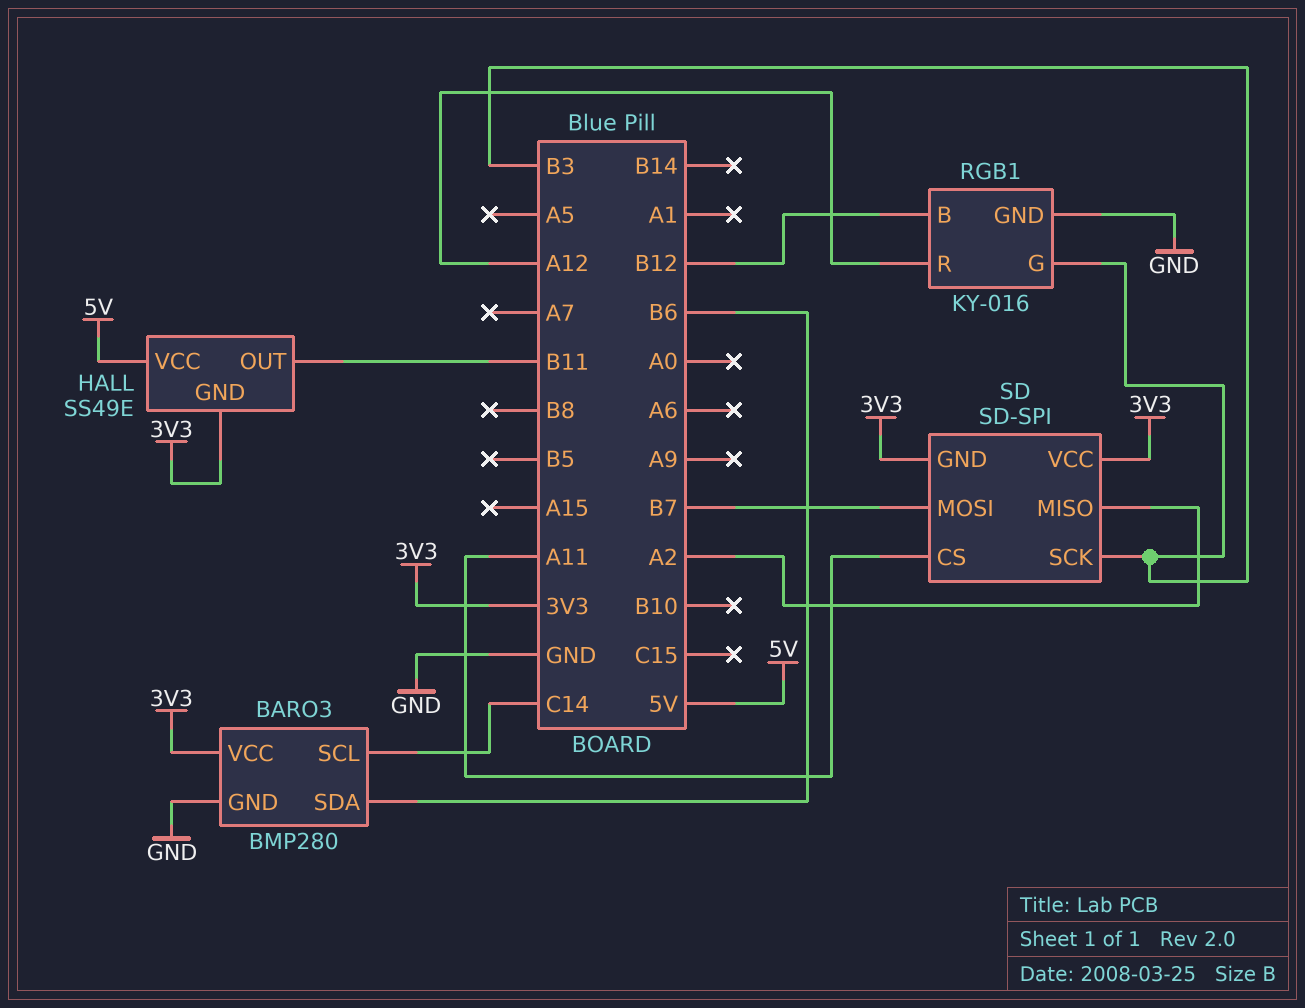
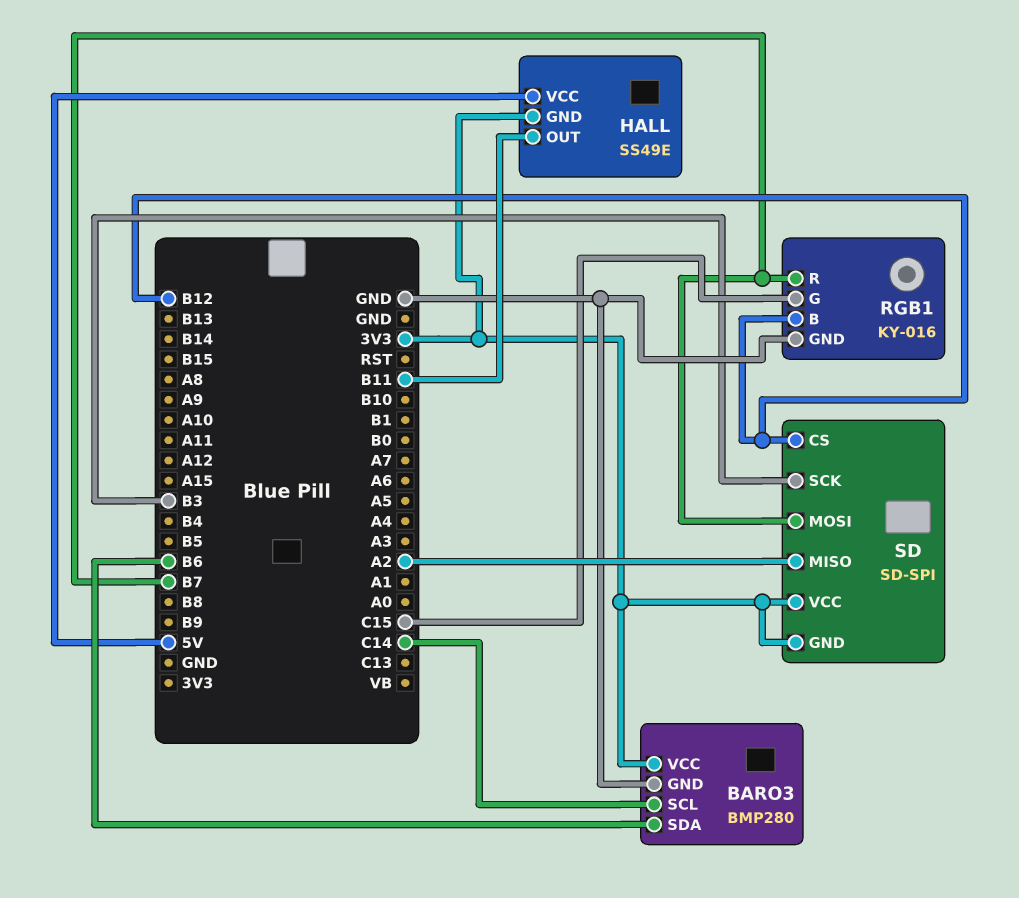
RGB1 pin G: B3 -> C15
RGB1 pin R: A12 -> B7
SD pin CS: A11 -> B12

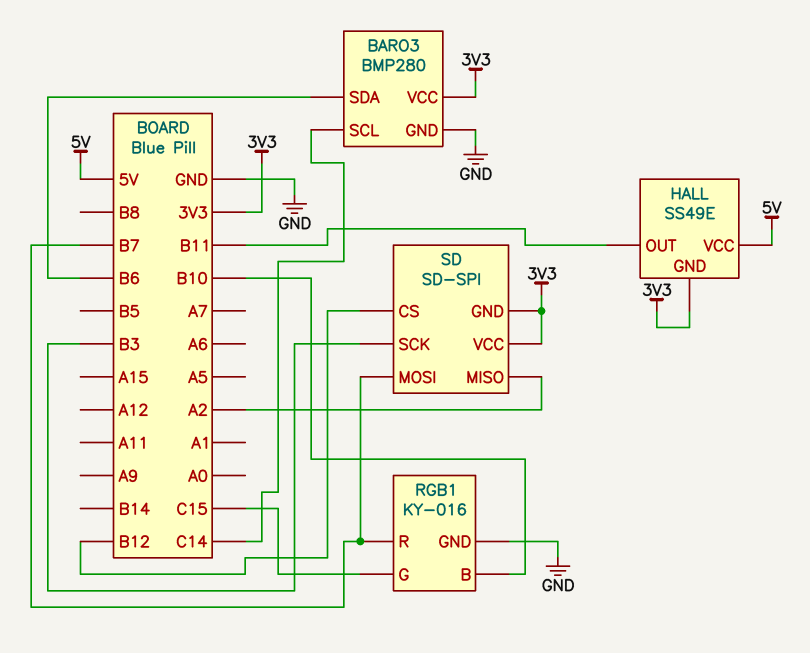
RGB1 pin B: B12 -> B10

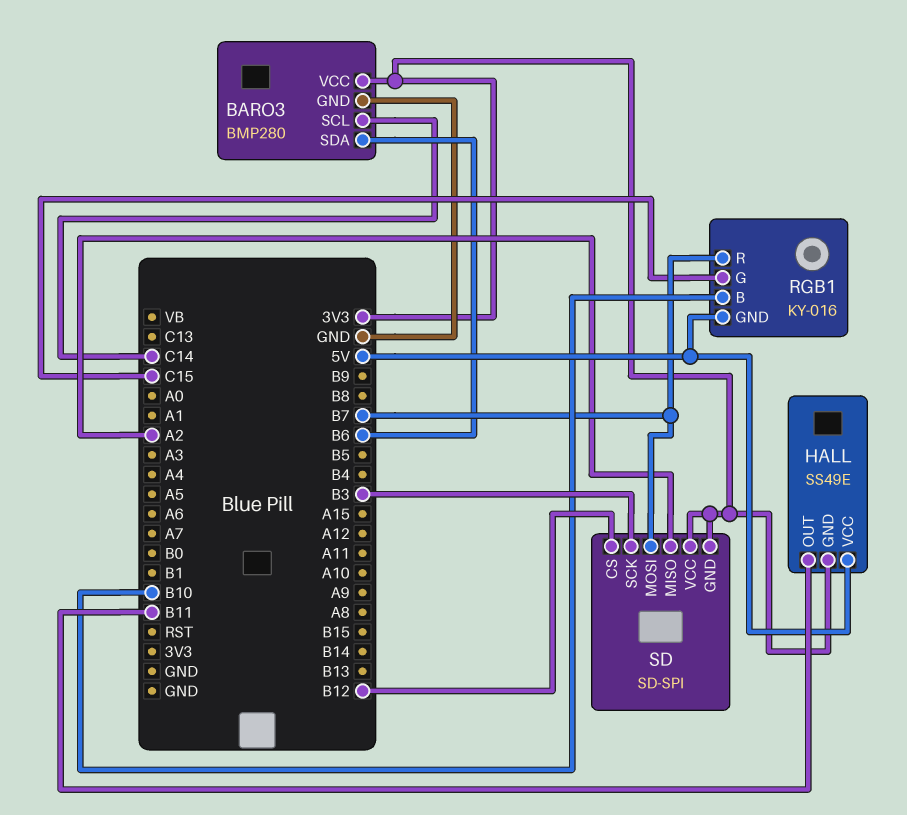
RGB1 pin GND: GND -> 5V

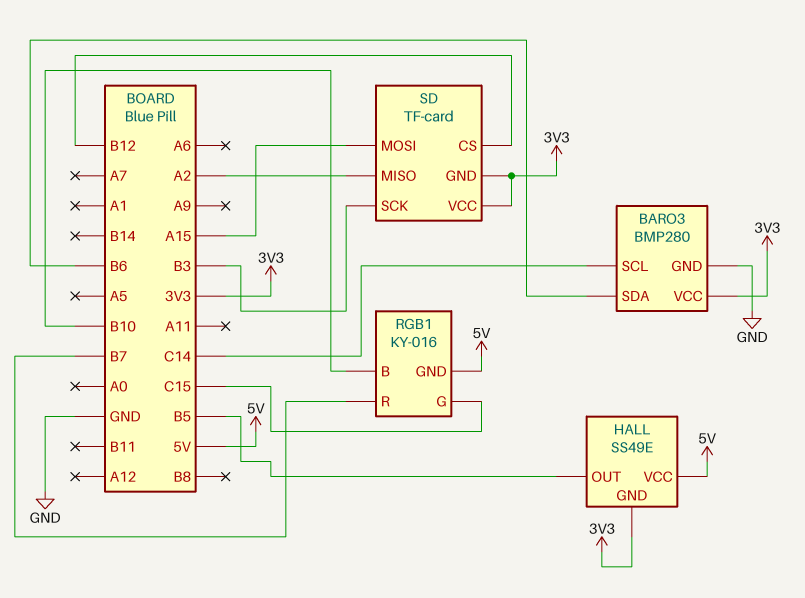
HALL pin OUT: B11 -> B5
SD: SD-SPI -> TF-card
SD pin MOSI: B7 -> A15

